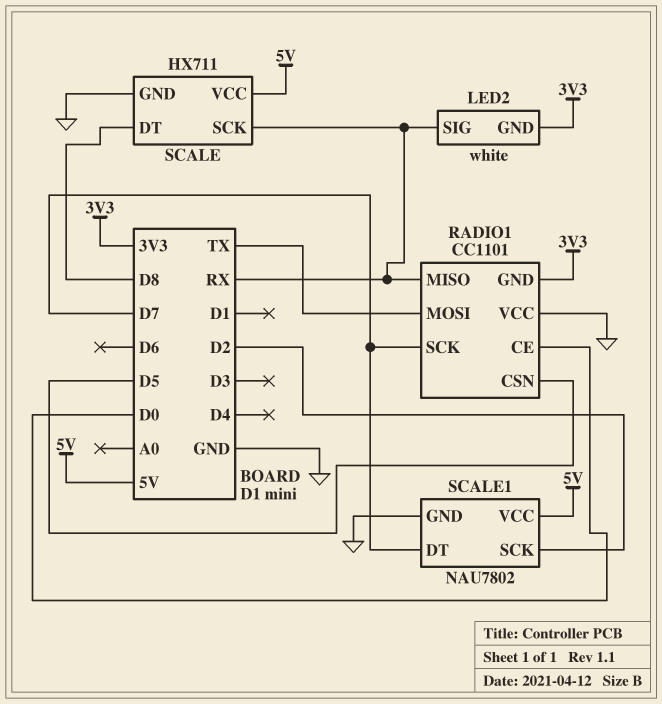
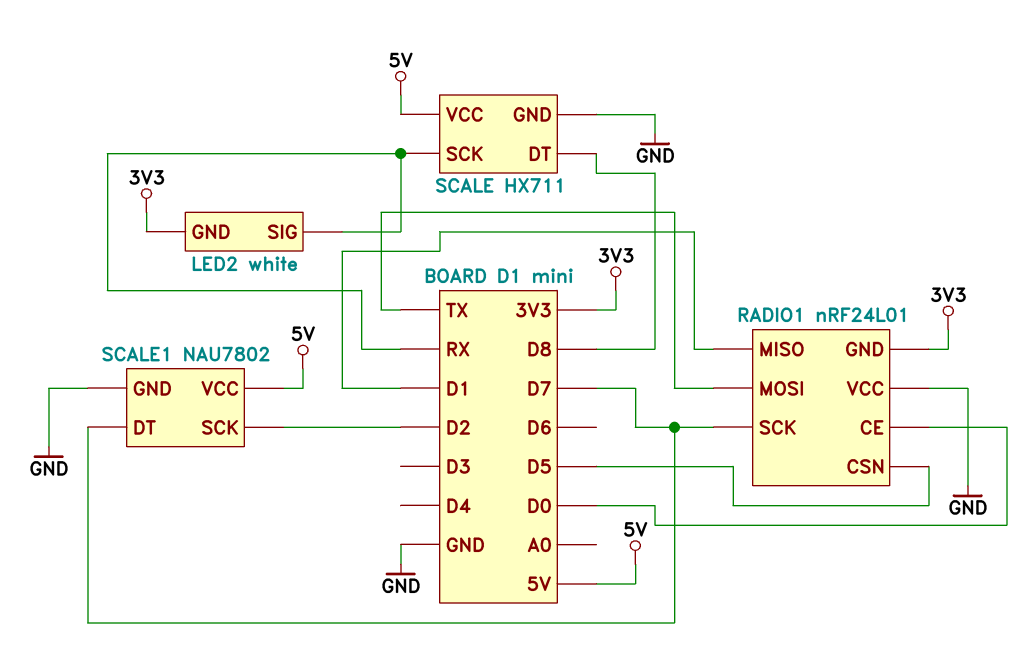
RADIO1: CC1101 -> nRF24L01
RADIO1 pin MISO: RX -> D1

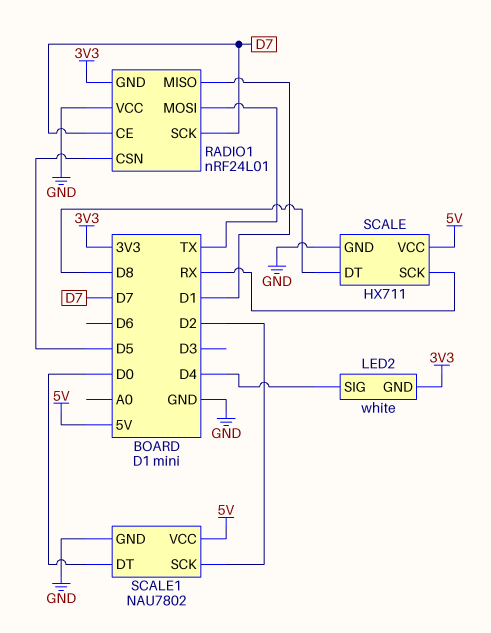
LED2 pin SIG: RX -> D4
RADIO1 pin CE: D0 -> D7
SCALE1 pin DT: D7 -> D0

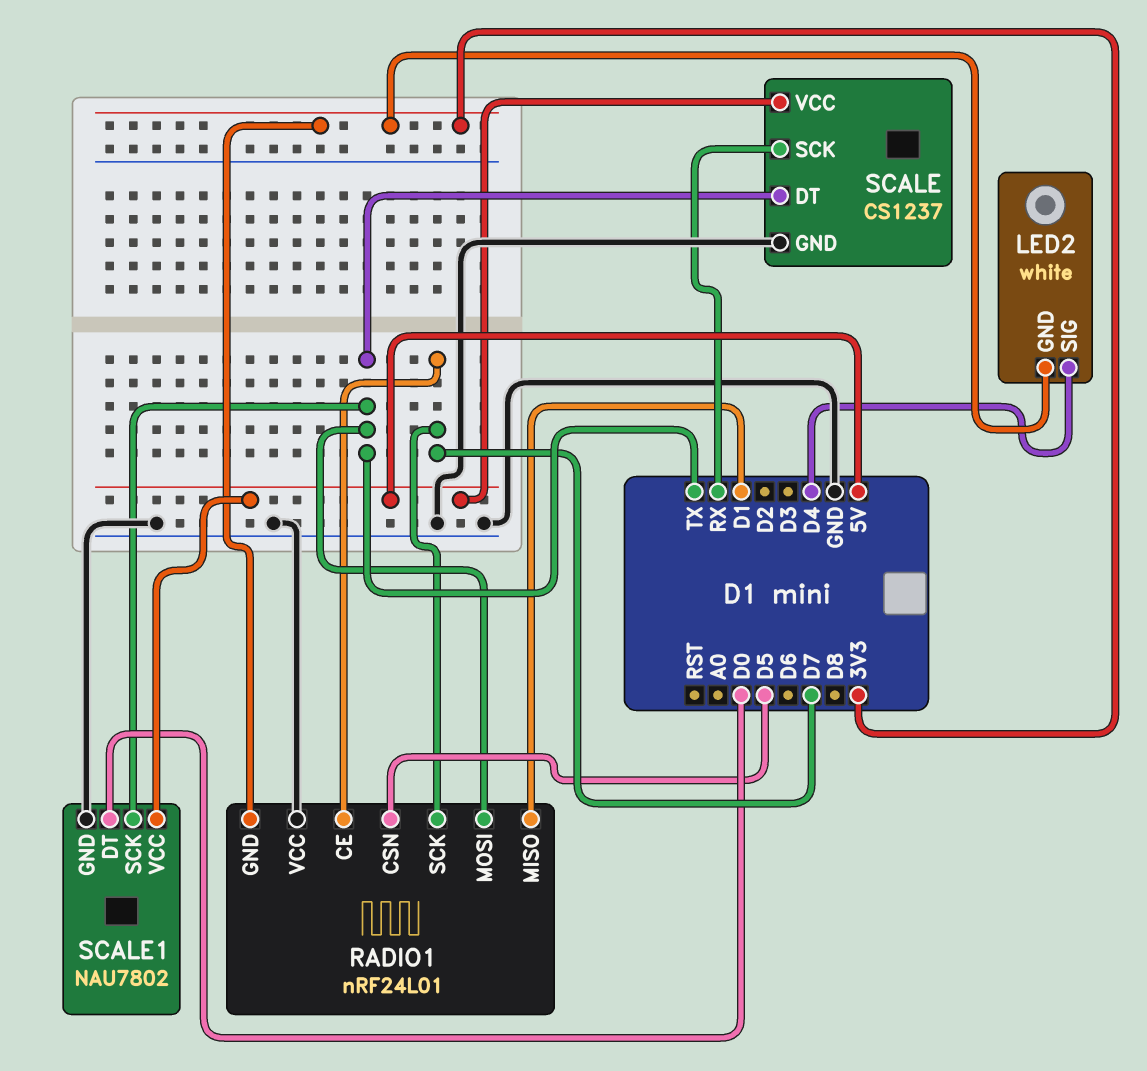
SCALE: HX711 -> CS1237
SCALE pin DT: D8 -> TX
SCALE1 pin SCK: D2 -> TX

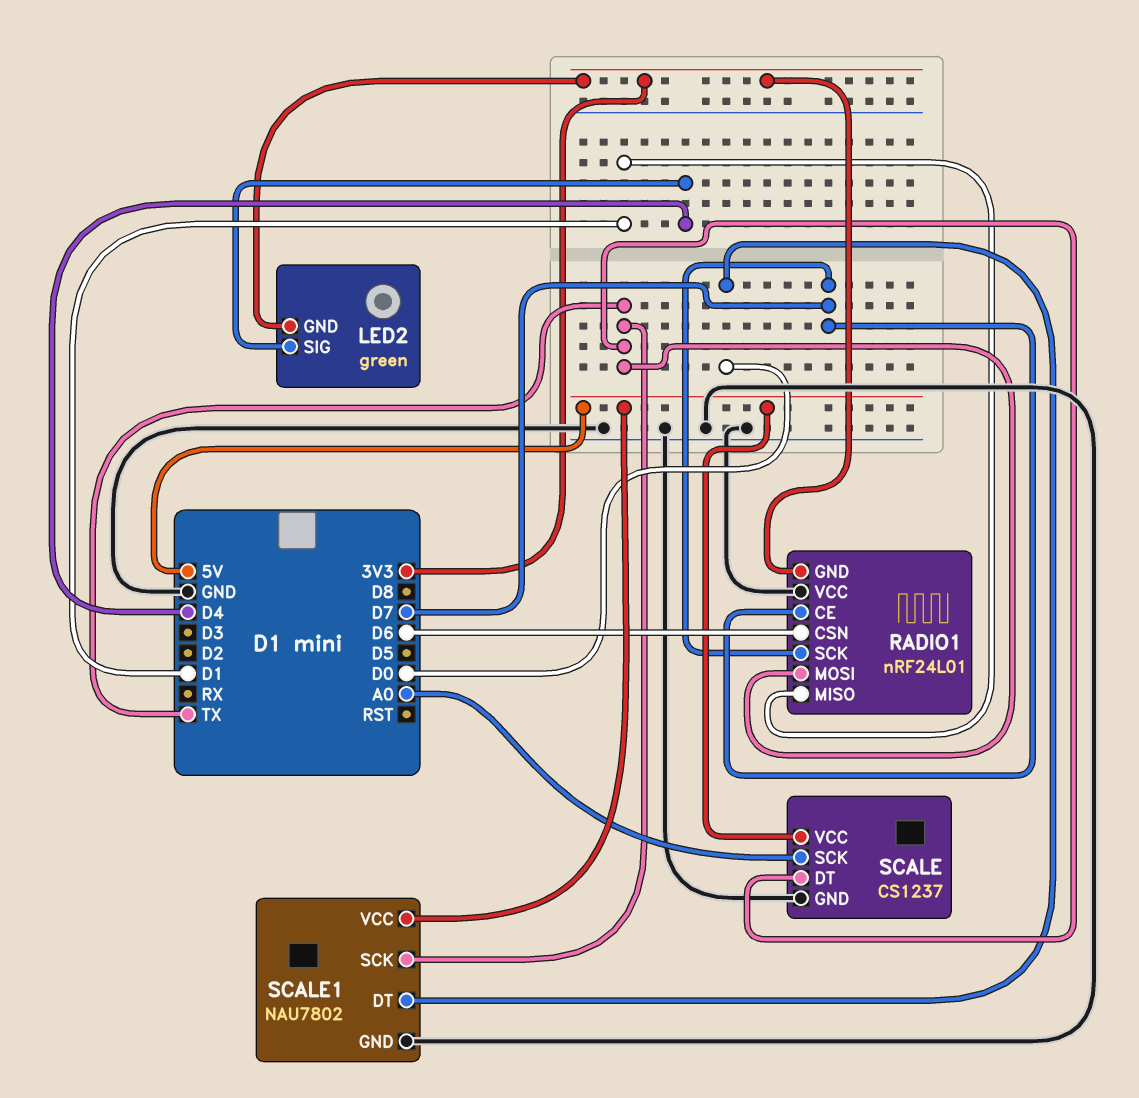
LED2: white -> green
RADIO1 pin CSN: D5 -> D6
SCALE pin SCK: RX -> A0

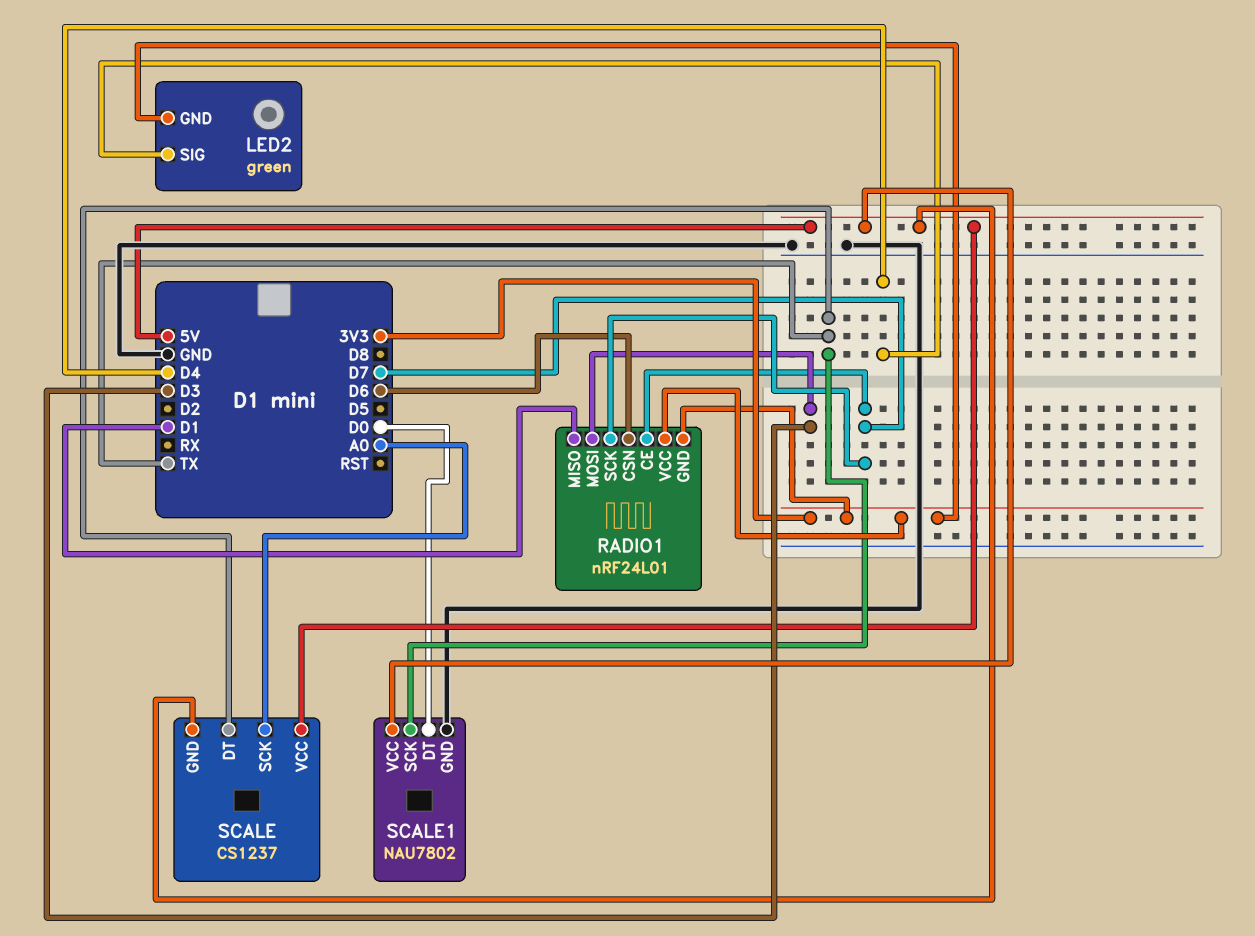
RADIO1 pin MOSI: TX -> D3
RADIO1 pin VCC: GND -> 3V3
SCALE pin GND: GND -> 5V

